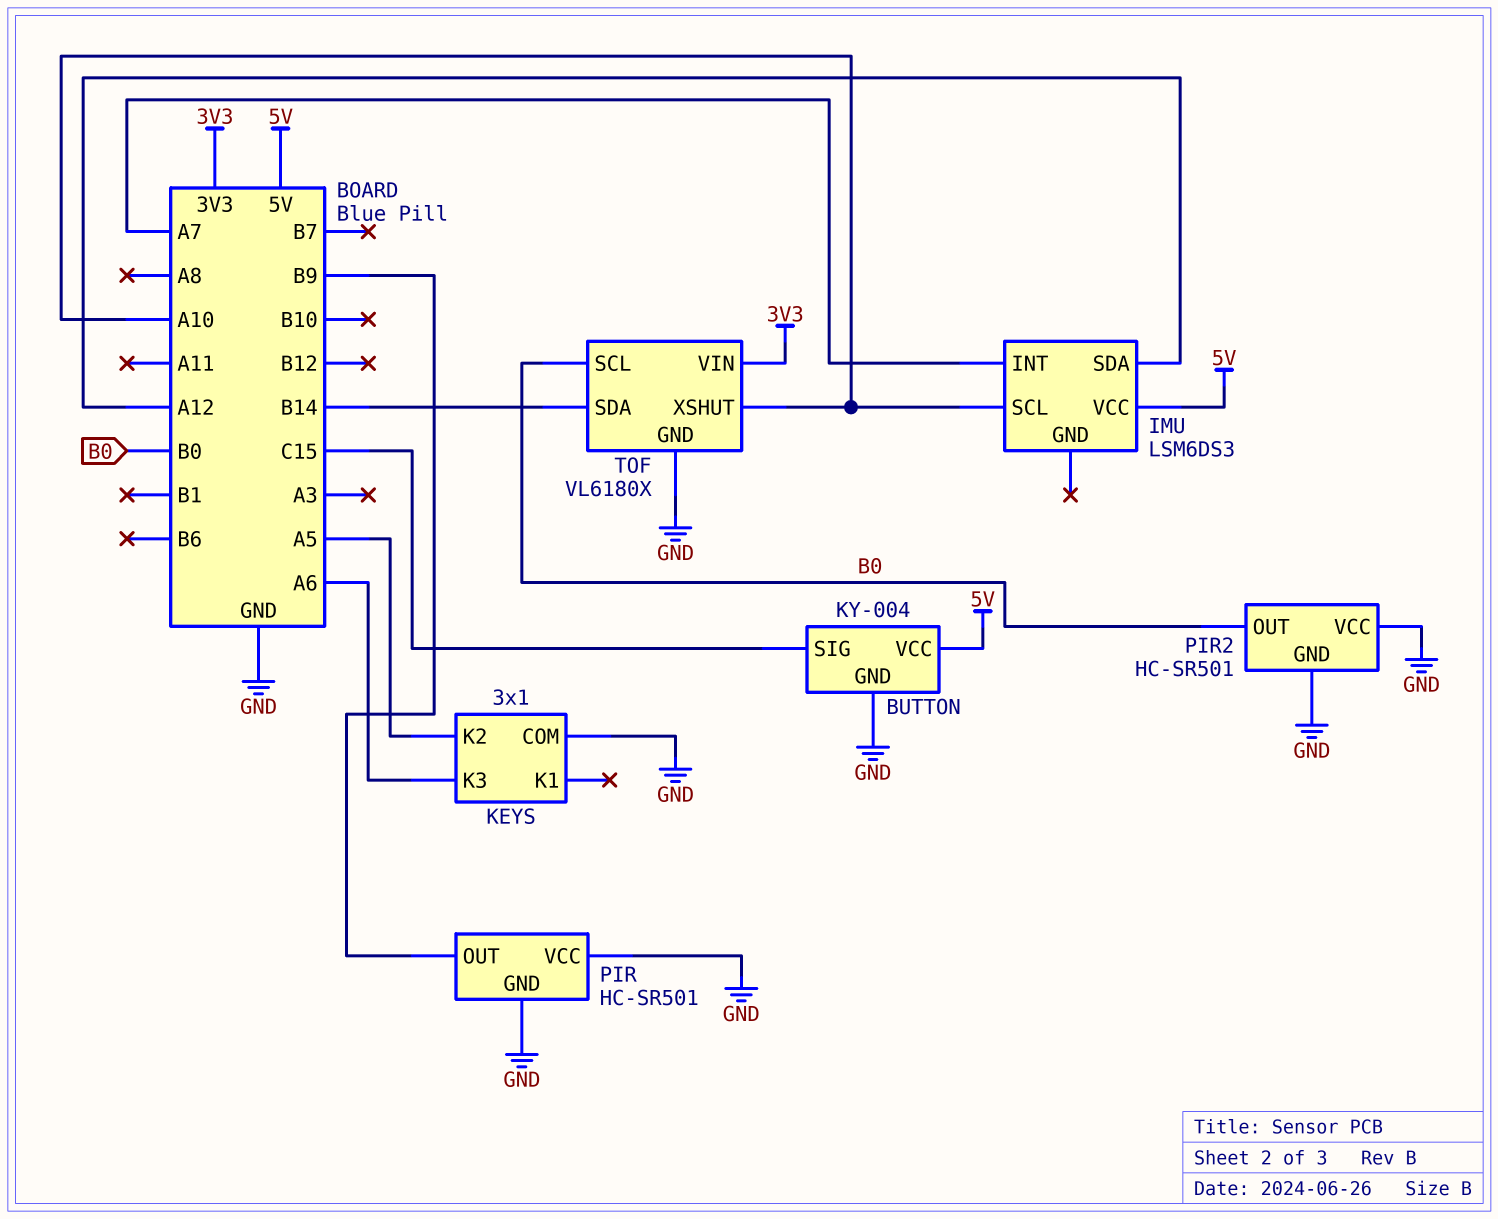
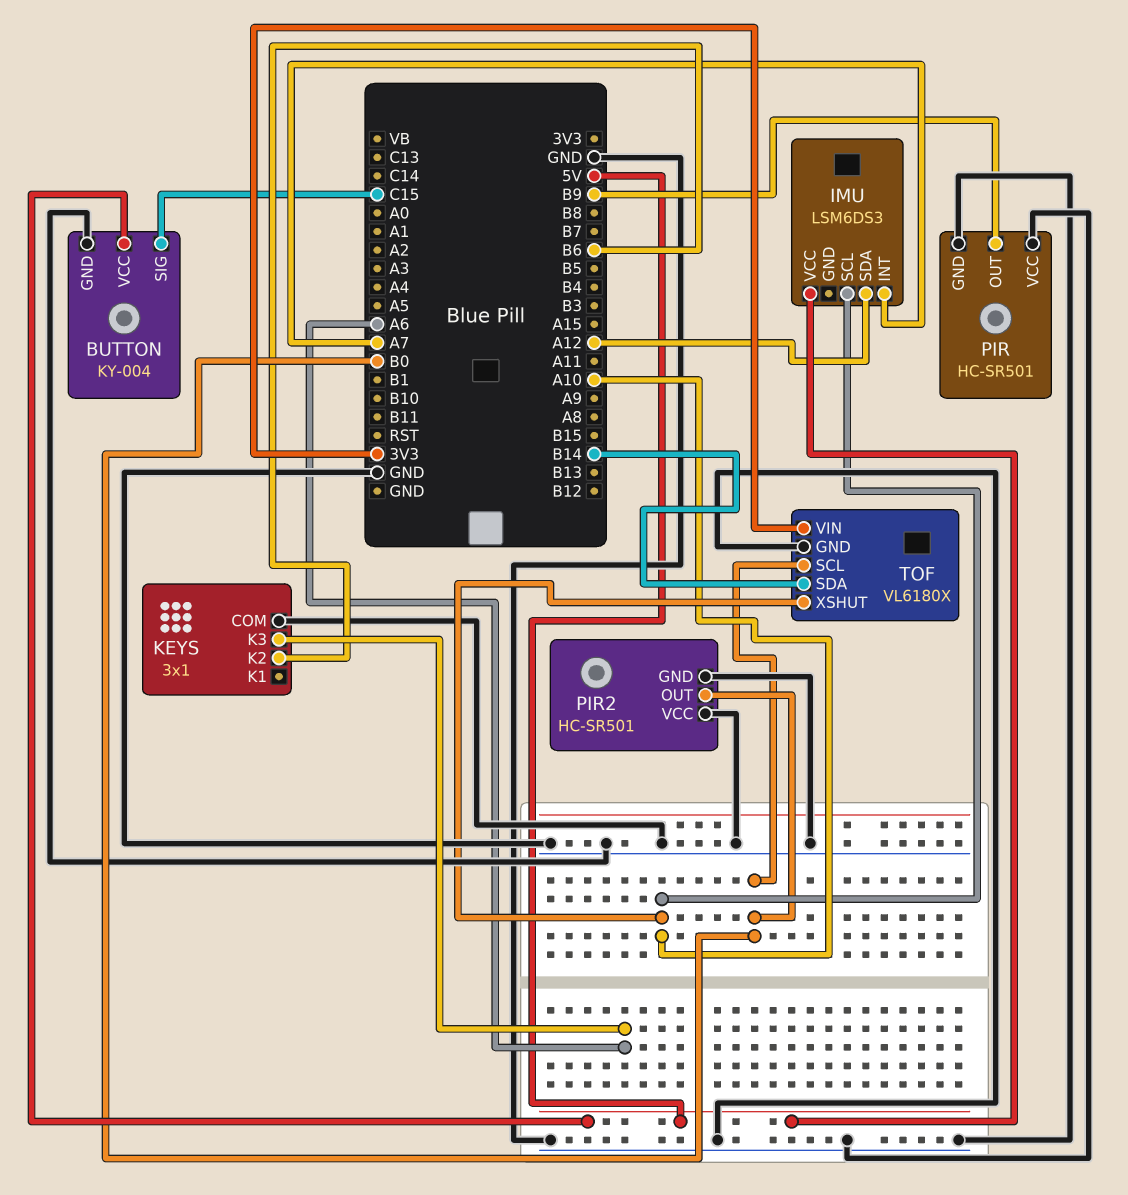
KEYS pin K2: A5 -> B6

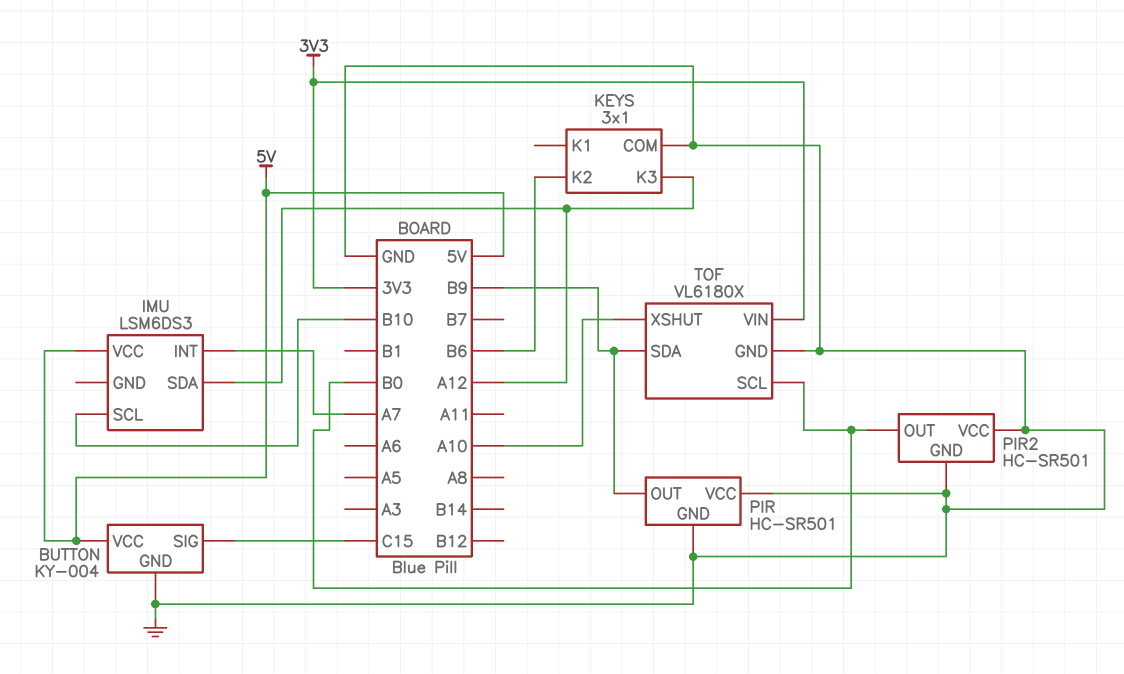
IMU pin SCL: A10 -> B10
KEYS pin K3: A6 -> A12
TOF pin SDA: B14 -> B9

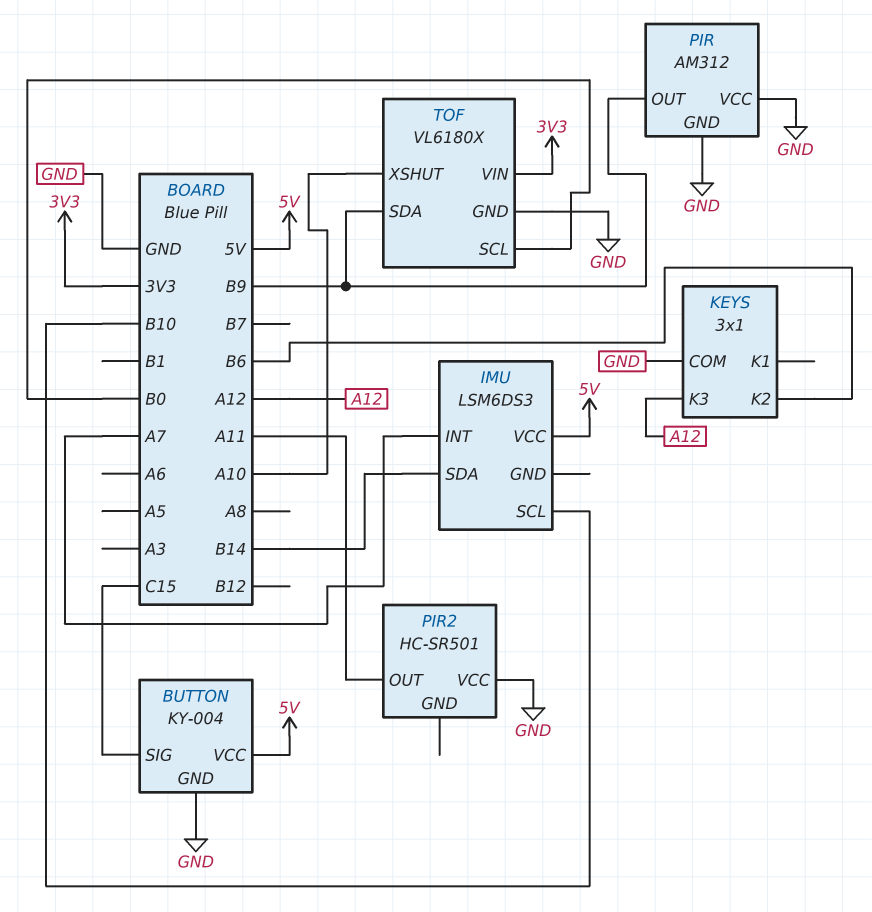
IMU pin SDA: A12 -> B14
PIR: HC-SR501 -> AM312
PIR2 pin GND: GND -> none
PIR2 pin OUT: B0 -> A11

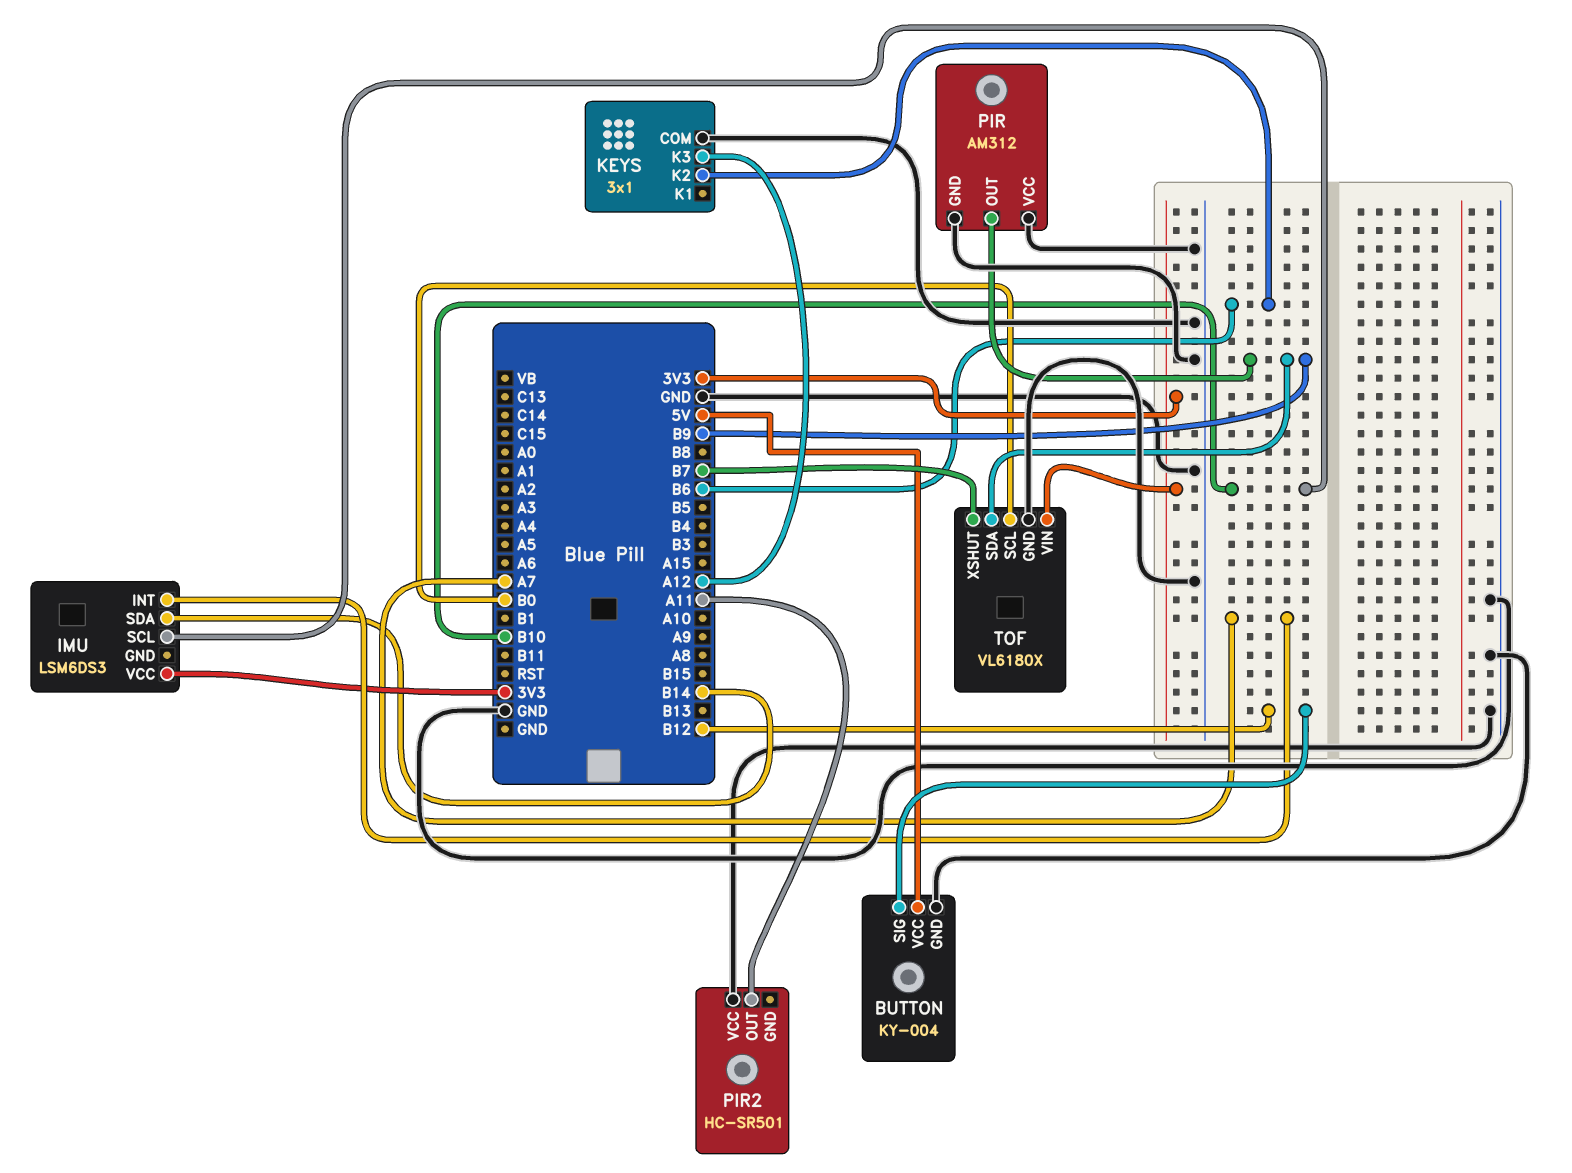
BUTTON pin SIG: C15 -> B12
IMU pin VCC: 5V -> 3V3
TOF pin XSHUT: A10 -> B7

